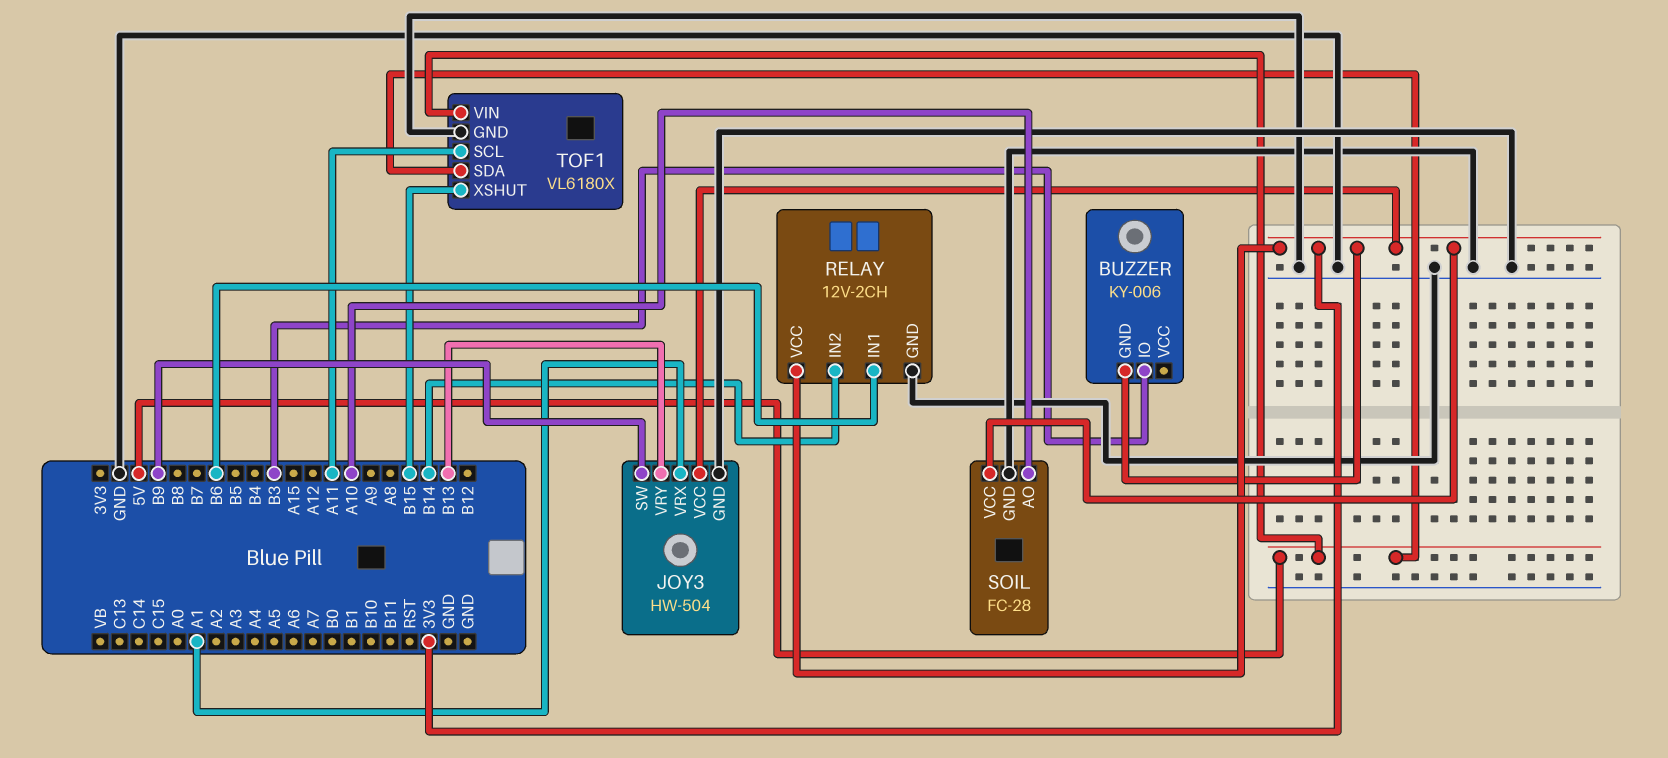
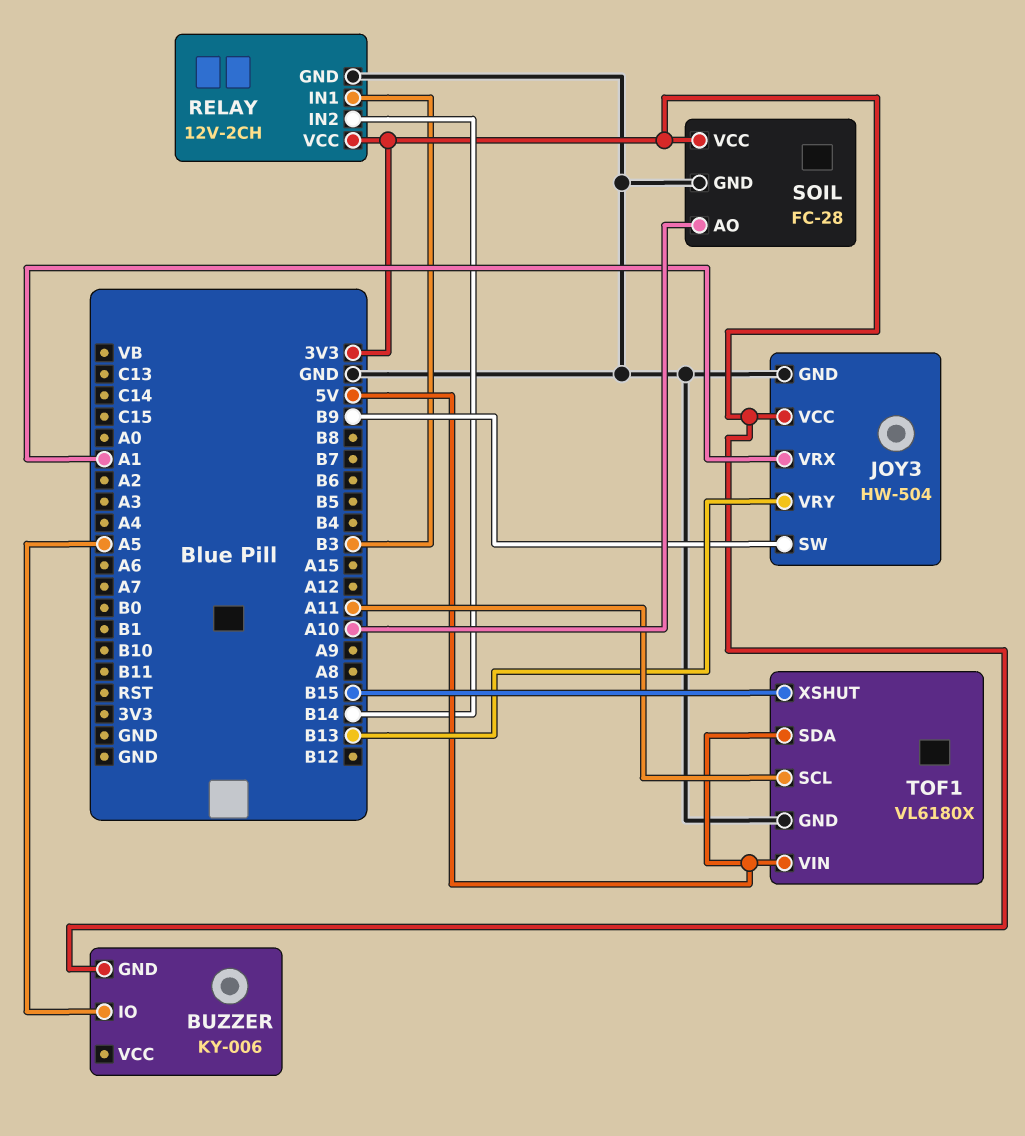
BUZZER pin IO: B3 -> A5
RELAY pin IN1: B6 -> B3

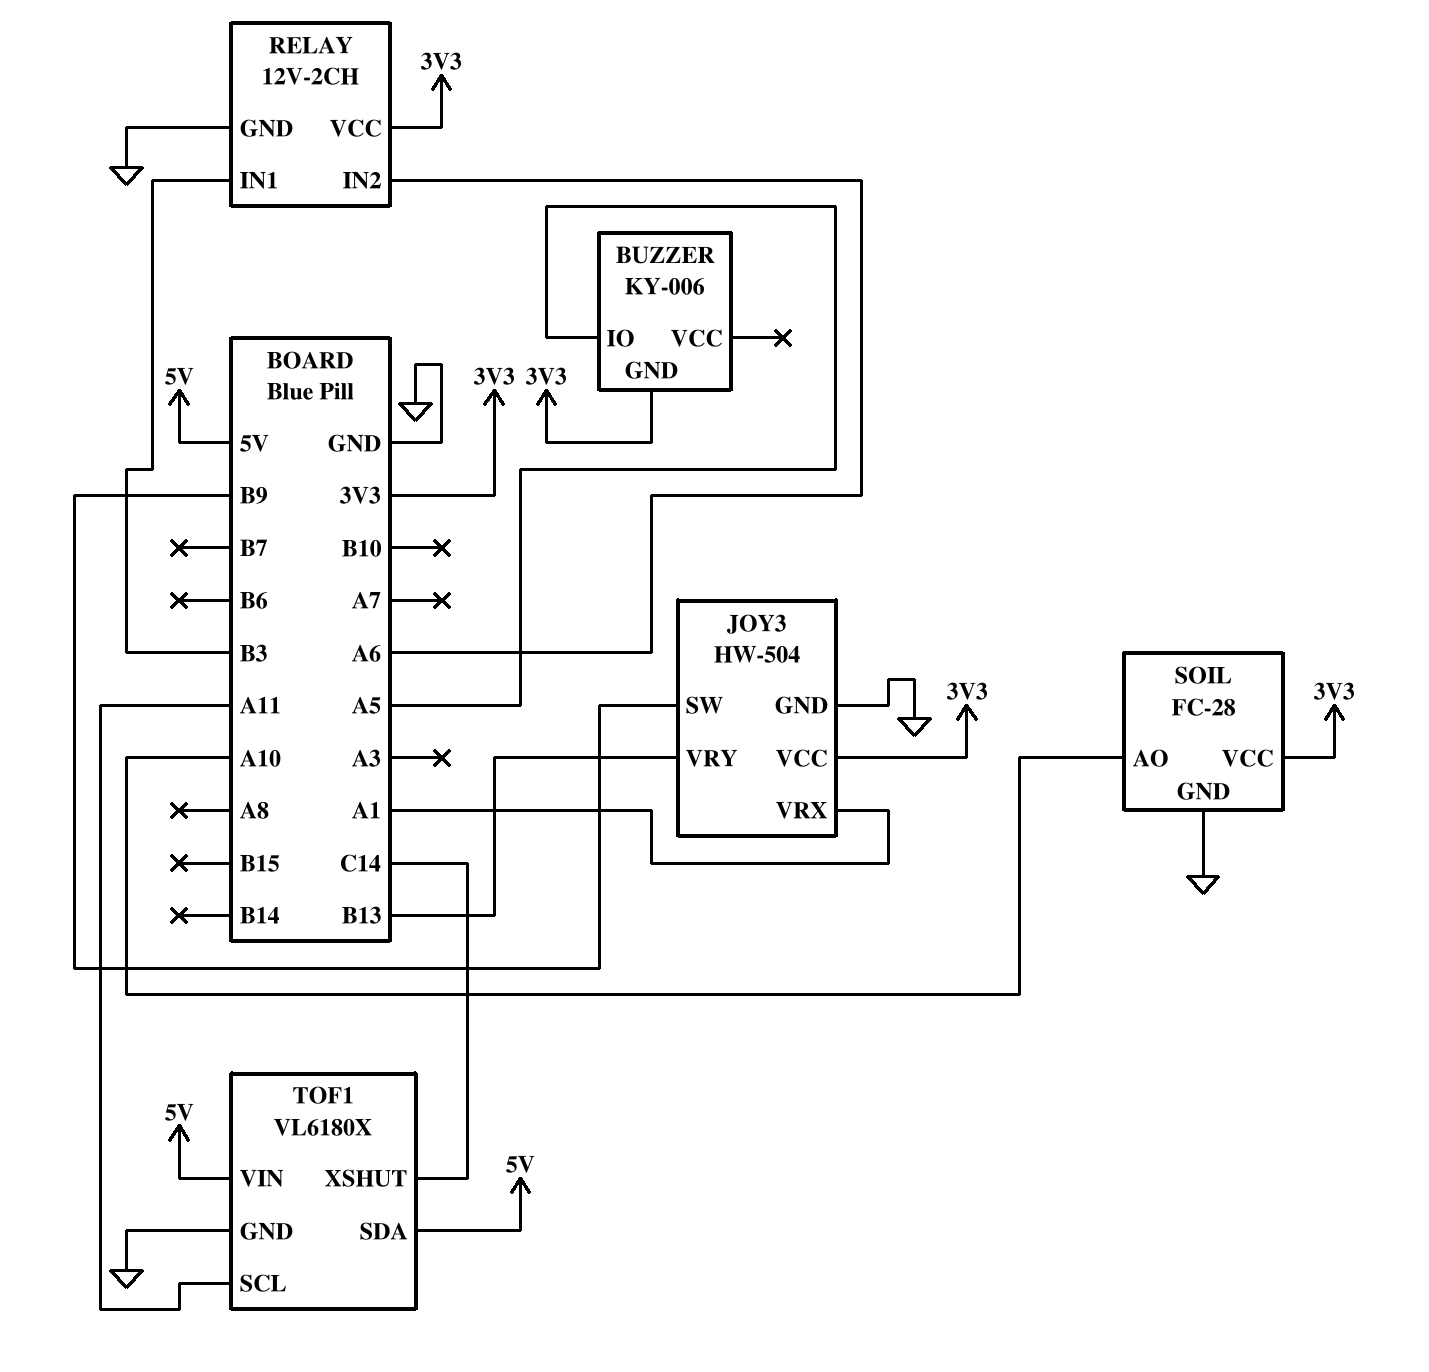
RELAY pin IN2: B14 -> A6
TOF1 pin XSHUT: B15 -> C14

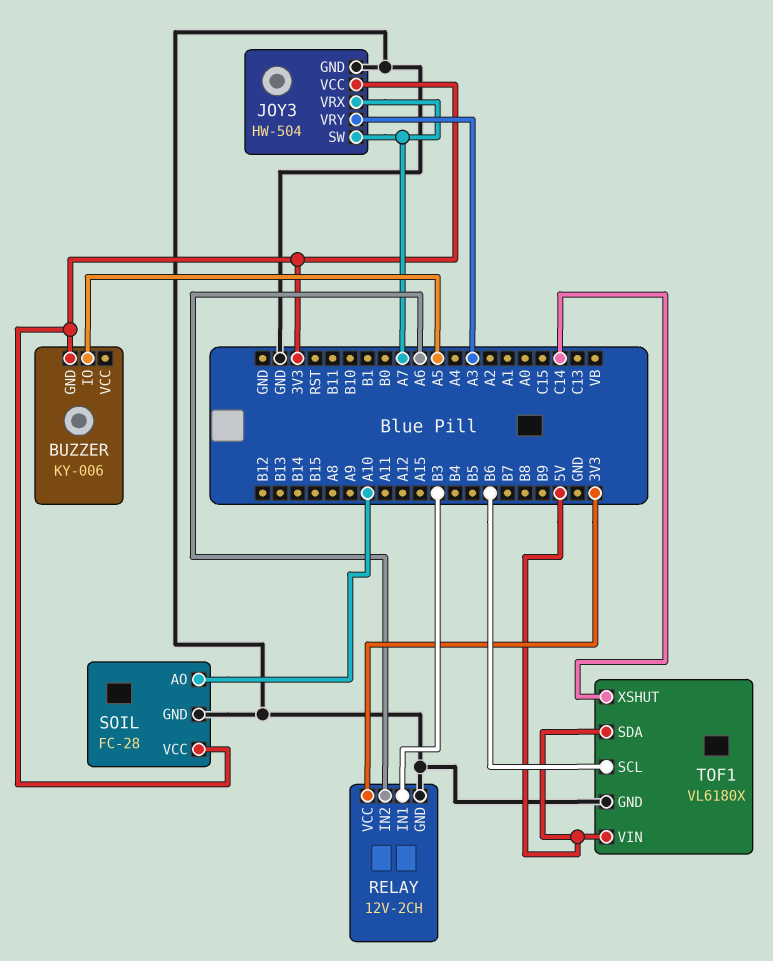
JOY3 pin SW: B9 -> A7
JOY3 pin VRX: A1 -> A7
JOY3 pin VRY: B13 -> A3
TOF1 pin SCL: A11 -> B6

